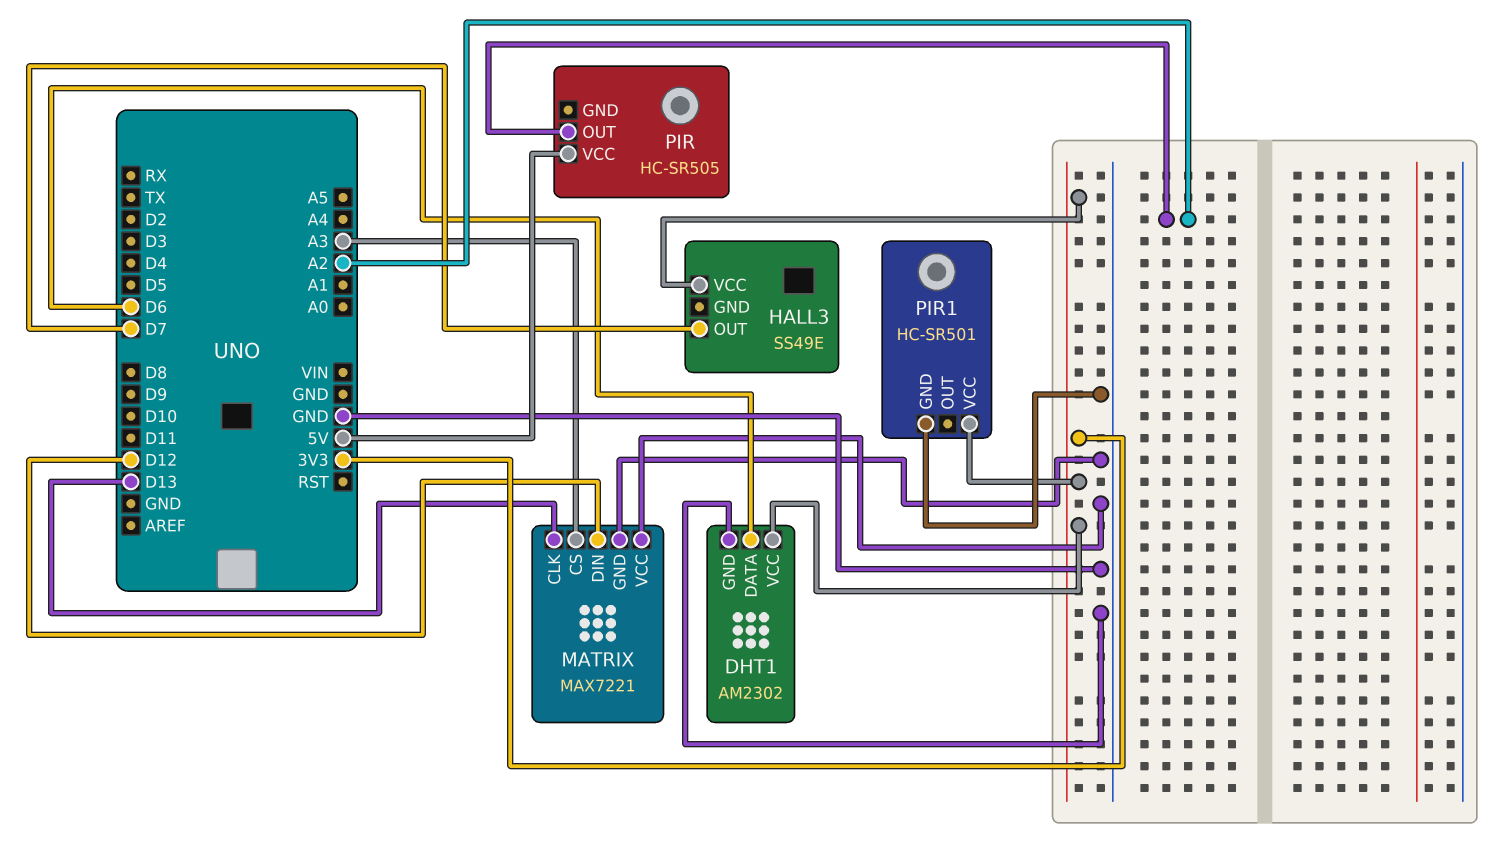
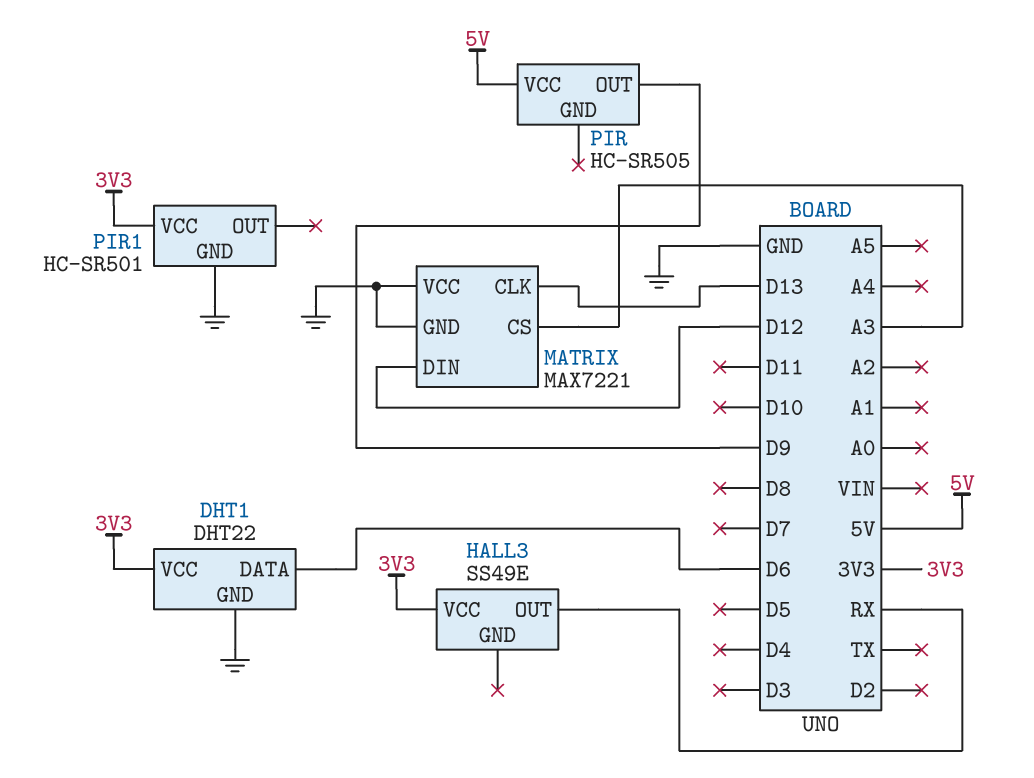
DHT1: AM2302 -> DHT22
HALL3 pin OUT: D7 -> RX
PIR pin OUT: A2 -> D9

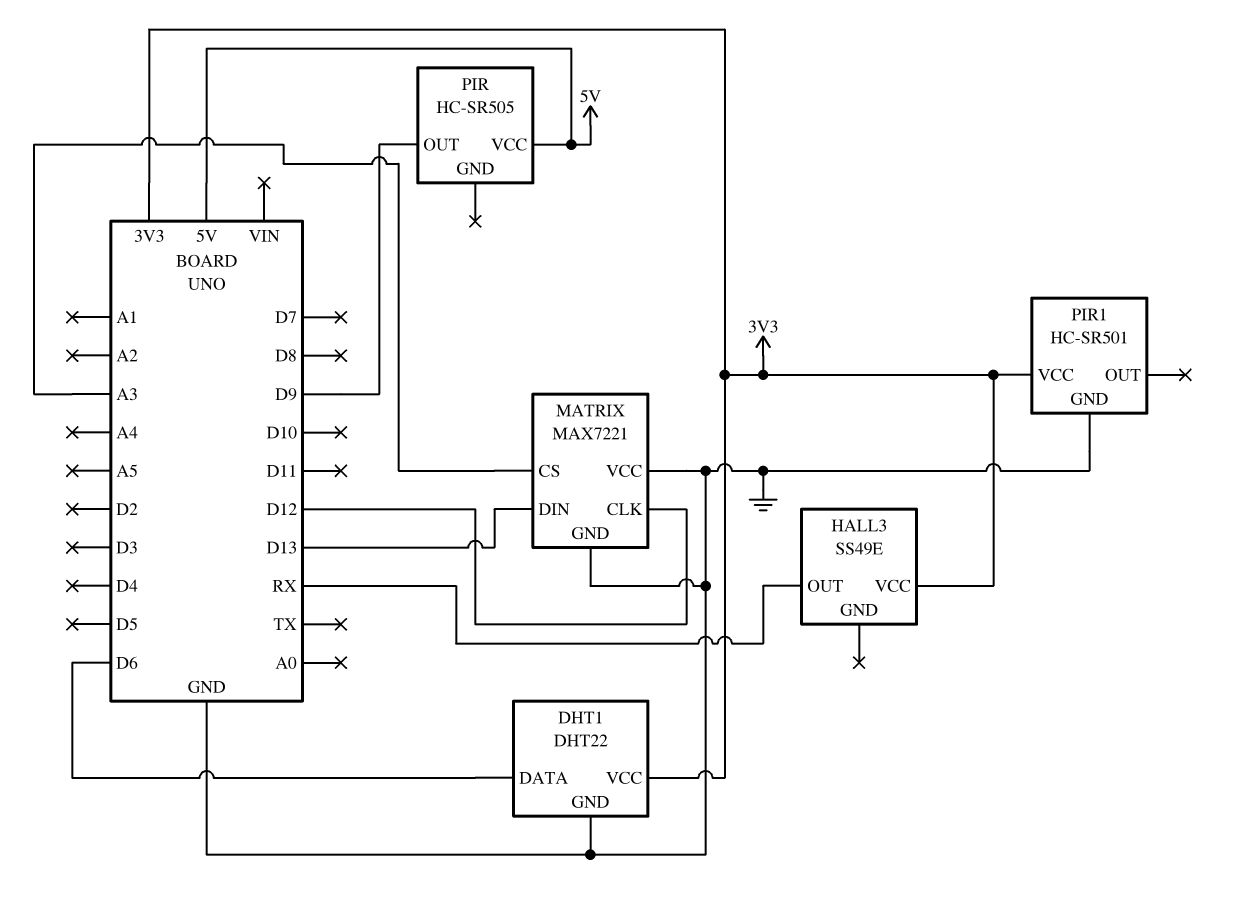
MATRIX pin CLK: D13 -> D12
MATRIX pin DIN: D12 -> D13

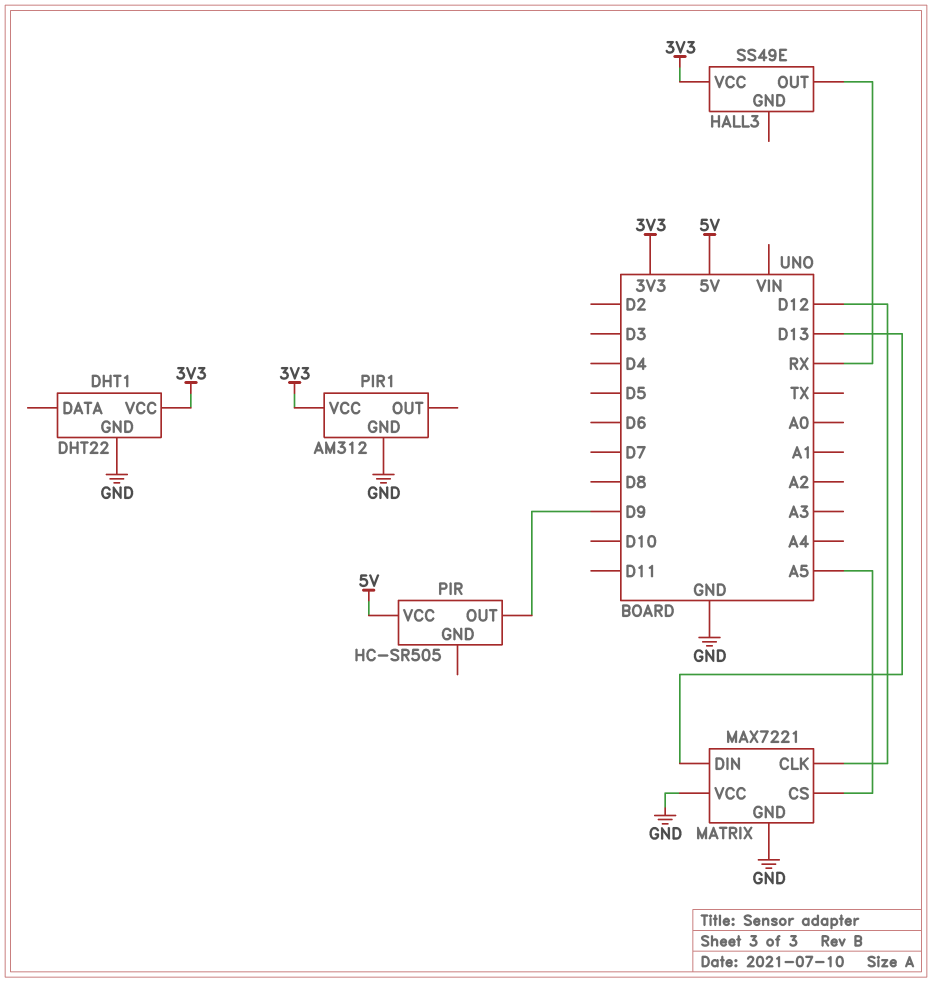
DHT1 pin DATA: D6 -> none
MATRIX pin CS: A3 -> A5
PIR1: HC-SR501 -> AM312

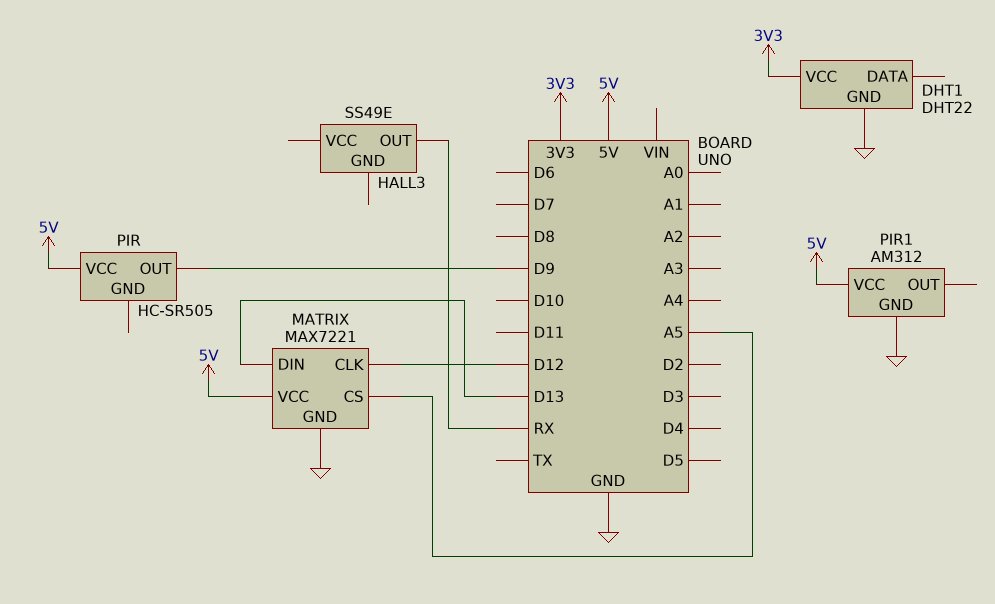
HALL3 pin VCC: 3V3 -> none
MATRIX pin VCC: GND -> 5V
PIR1 pin VCC: 3V3 -> 5V

